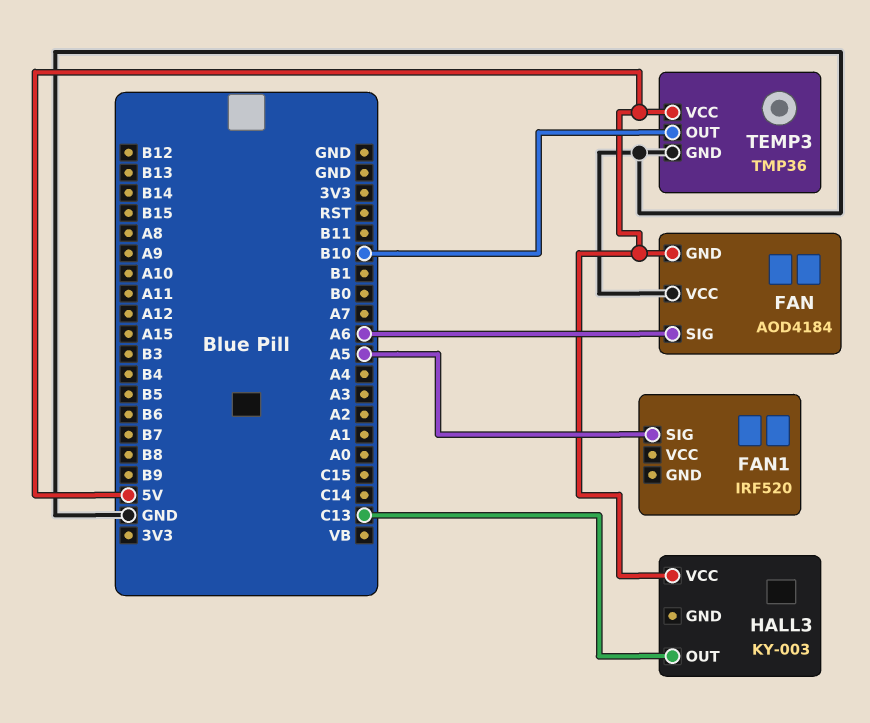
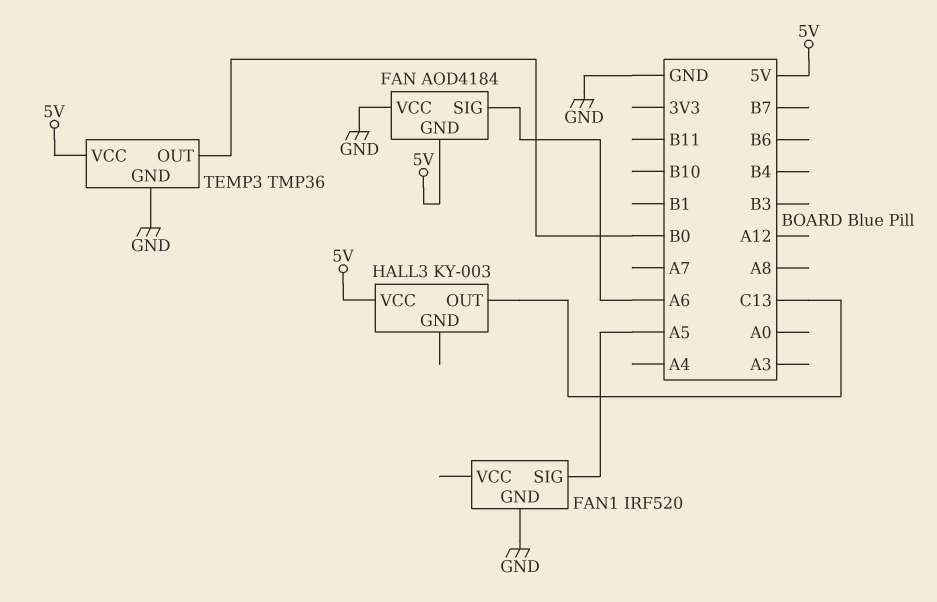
FAN1 pin GND: none -> GND
TEMP3 pin OUT: B10 -> B0

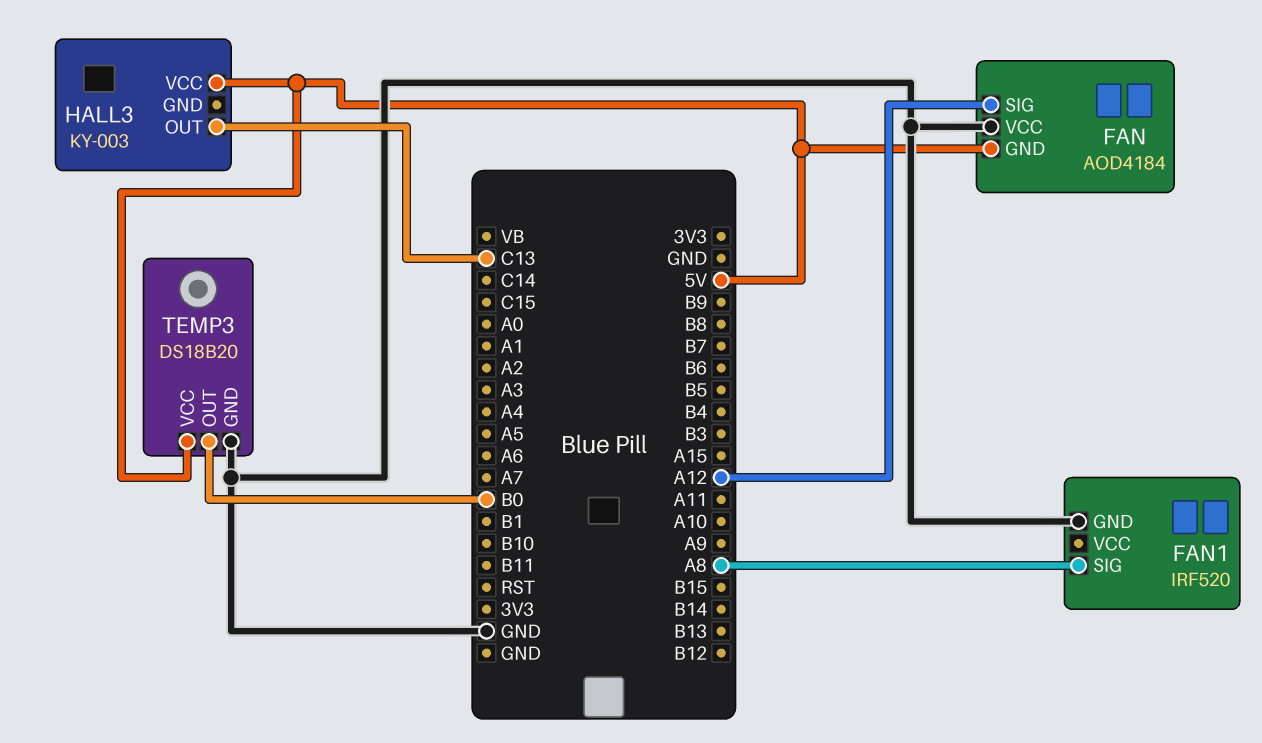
FAN pin SIG: A6 -> A12
FAN1 pin SIG: A5 -> A8
TEMP3: TMP36 -> DS18B20

